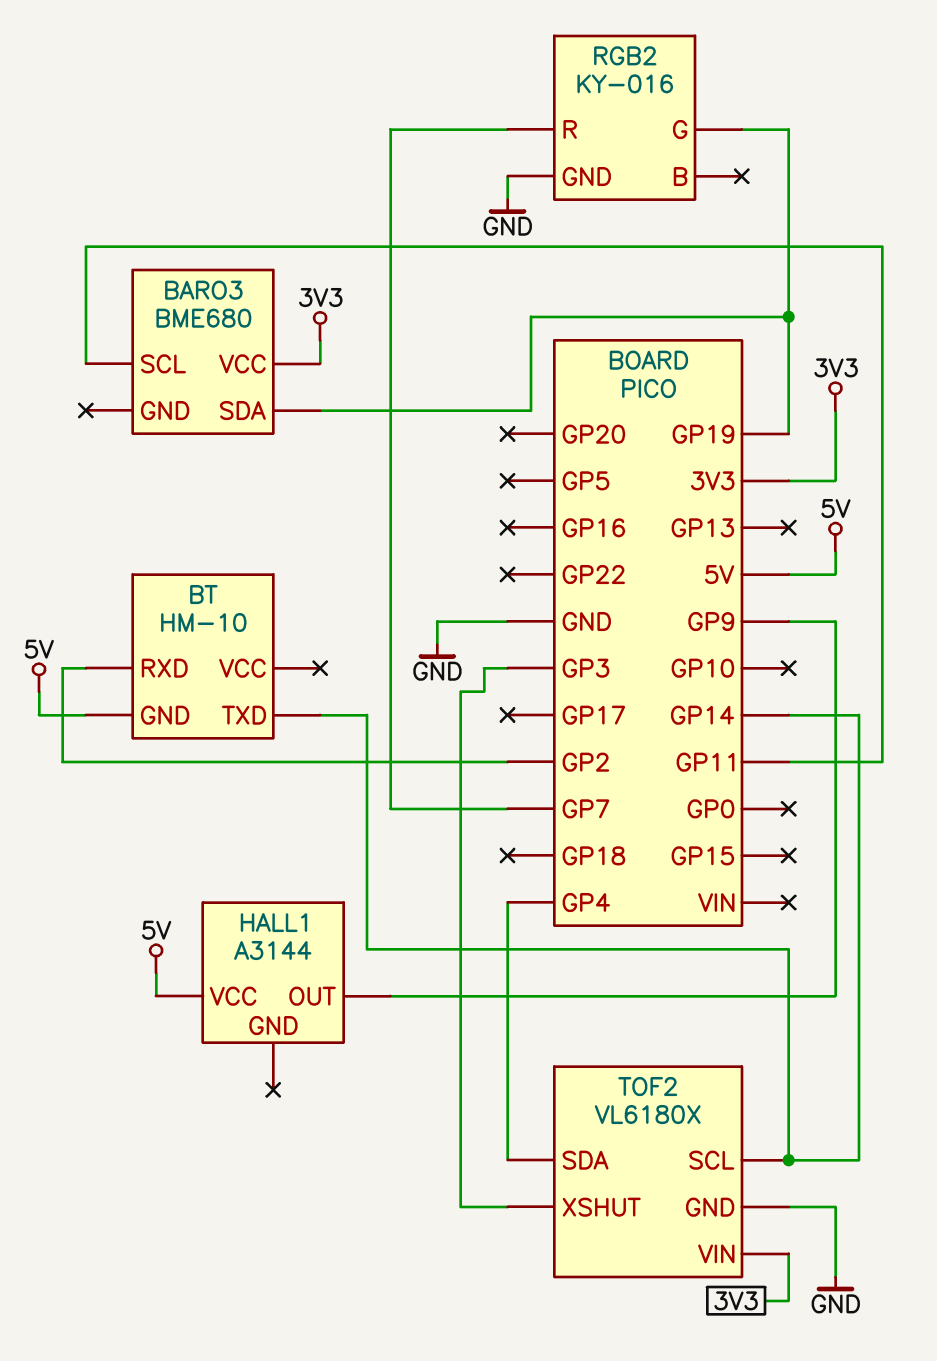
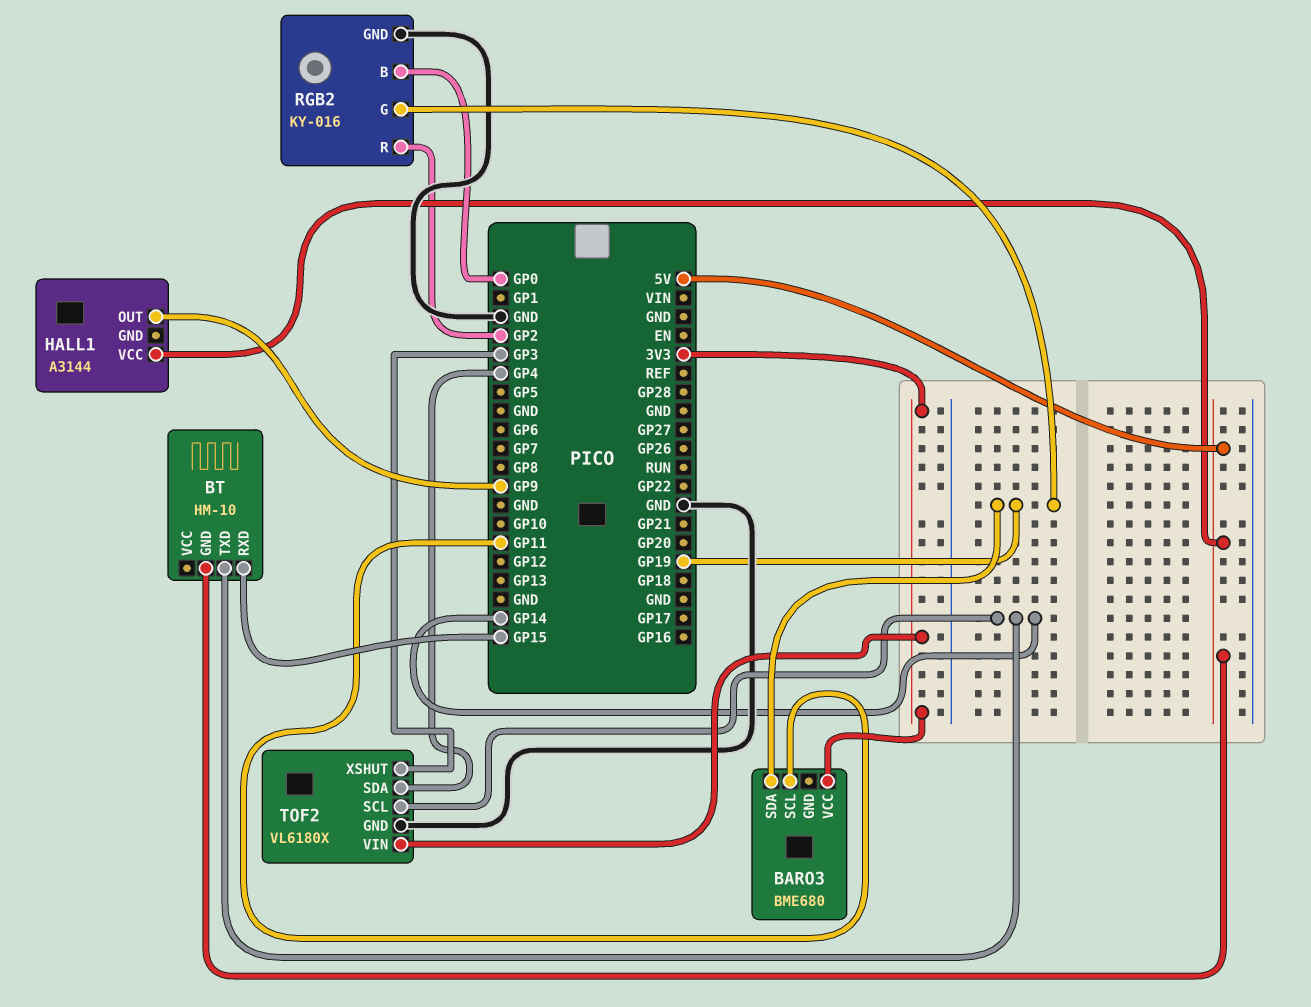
BT pin RXD: GP2 -> GP15
RGB2 pin B: none -> GP0
RGB2 pin R: GP7 -> GP2

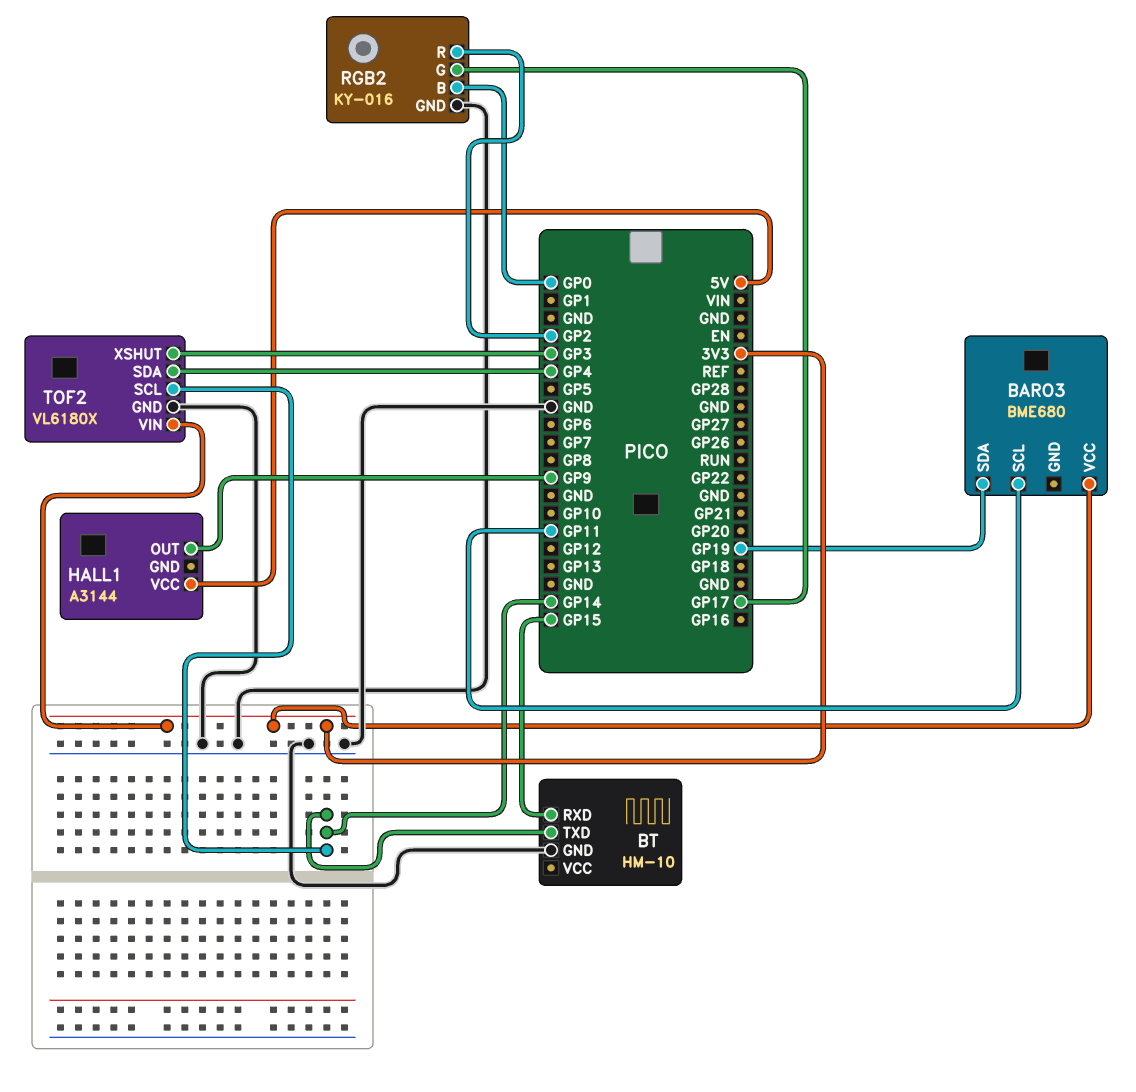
BT pin GND: 5V -> GND
RGB2 pin G: GP19 -> GP17

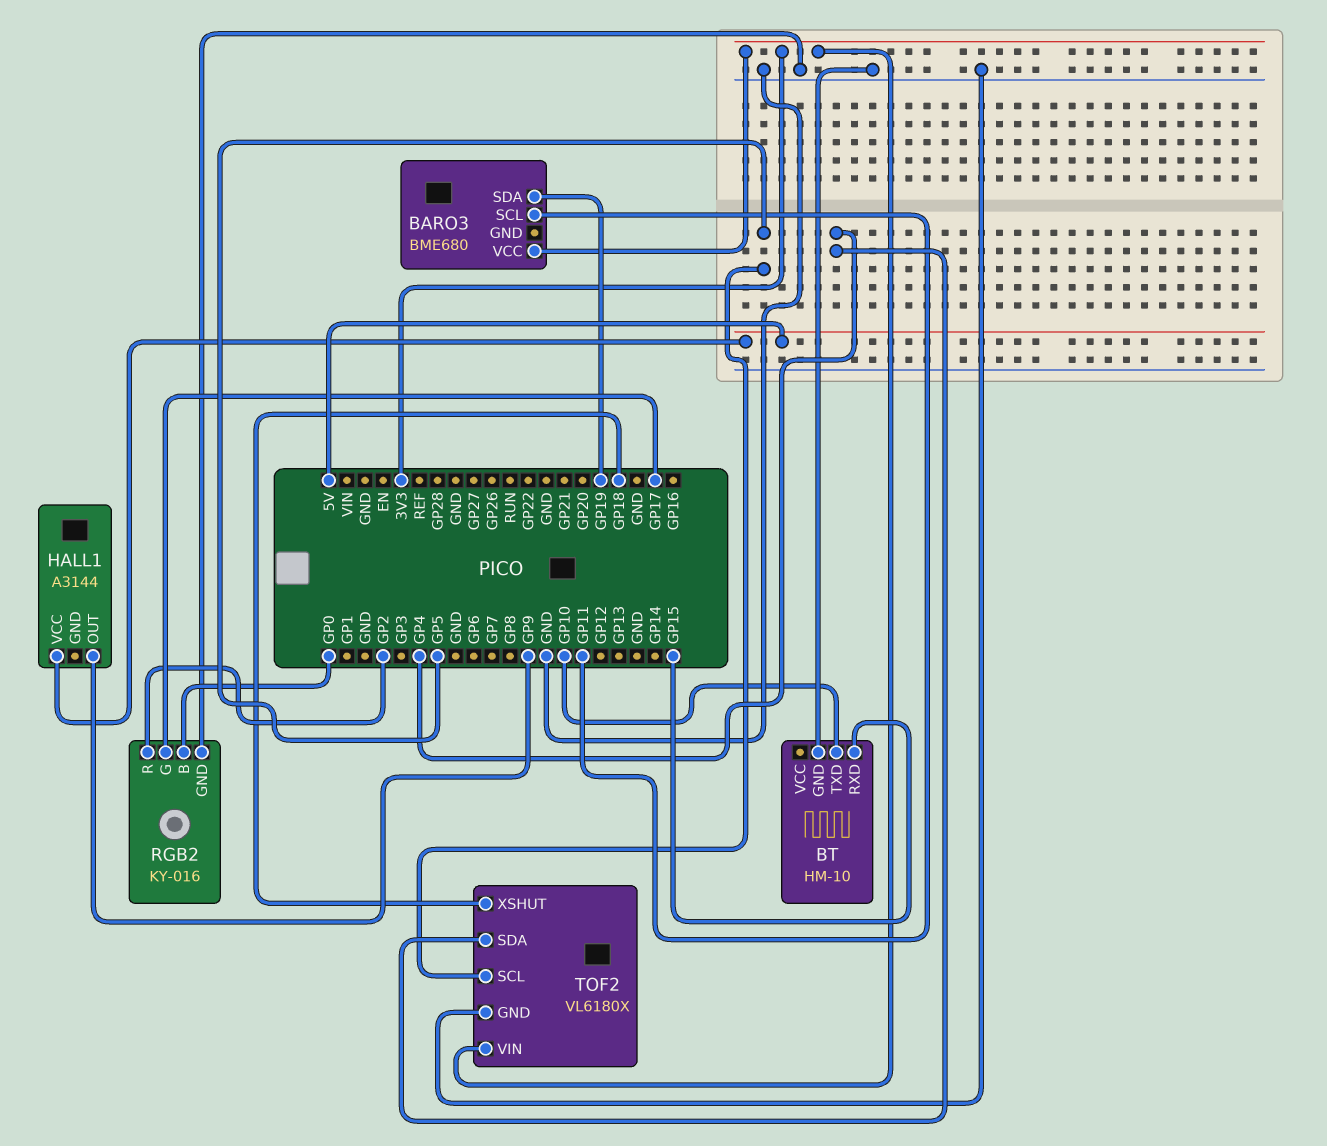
BT pin TXD: GP14 -> GP10
TOF2 pin SCL: GP14 -> GP5
TOF2 pin XSHUT: GP3 -> GP18

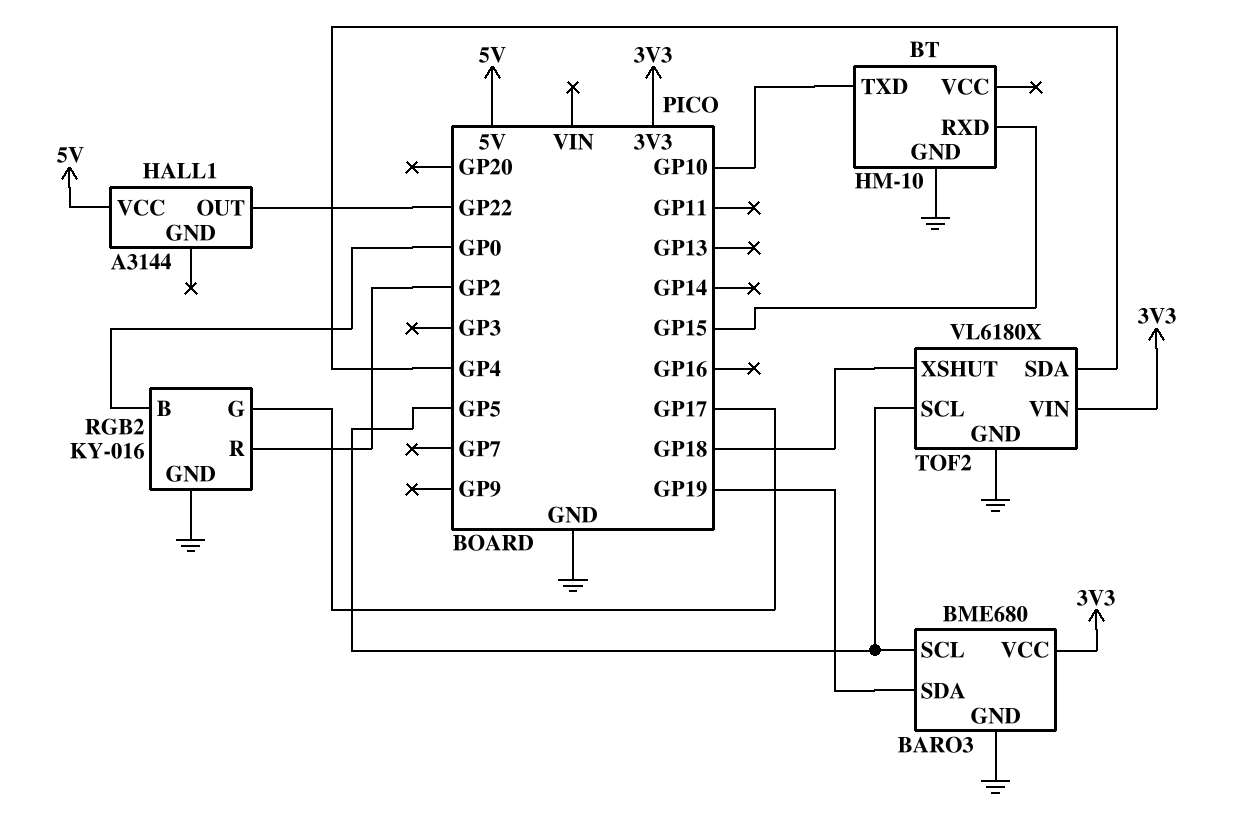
BARO3 pin GND: none -> GND
BARO3 pin SCL: GP11 -> GP5
HALL1 pin OUT: GP9 -> GP22

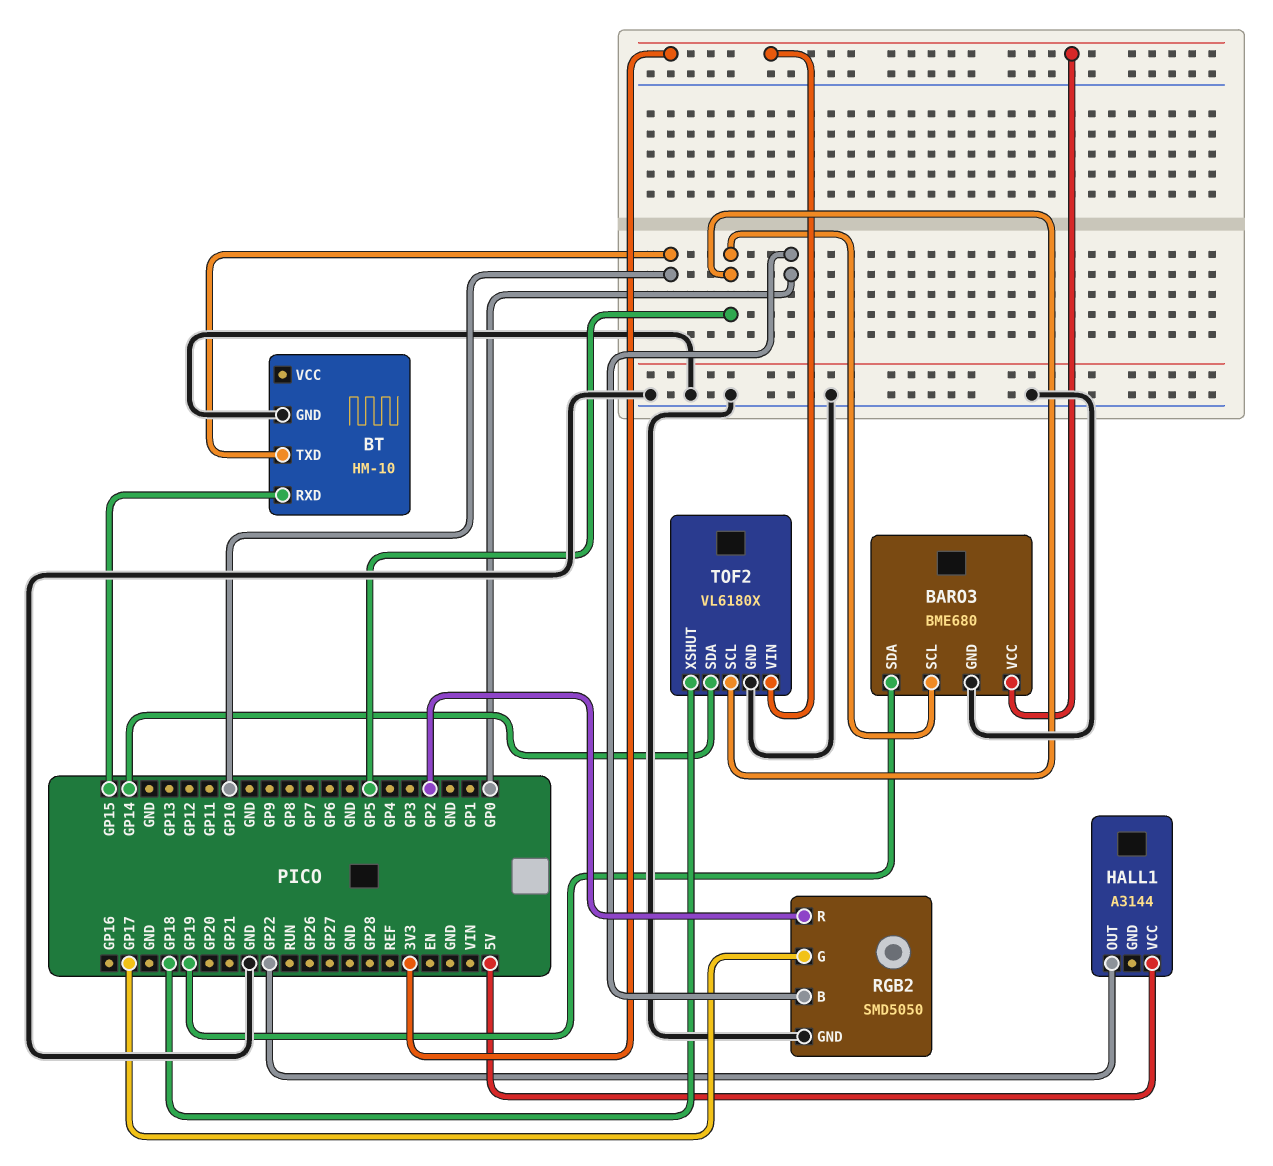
RGB2: KY-016 -> SMD5050
TOF2 pin SDA: GP4 -> GP14

